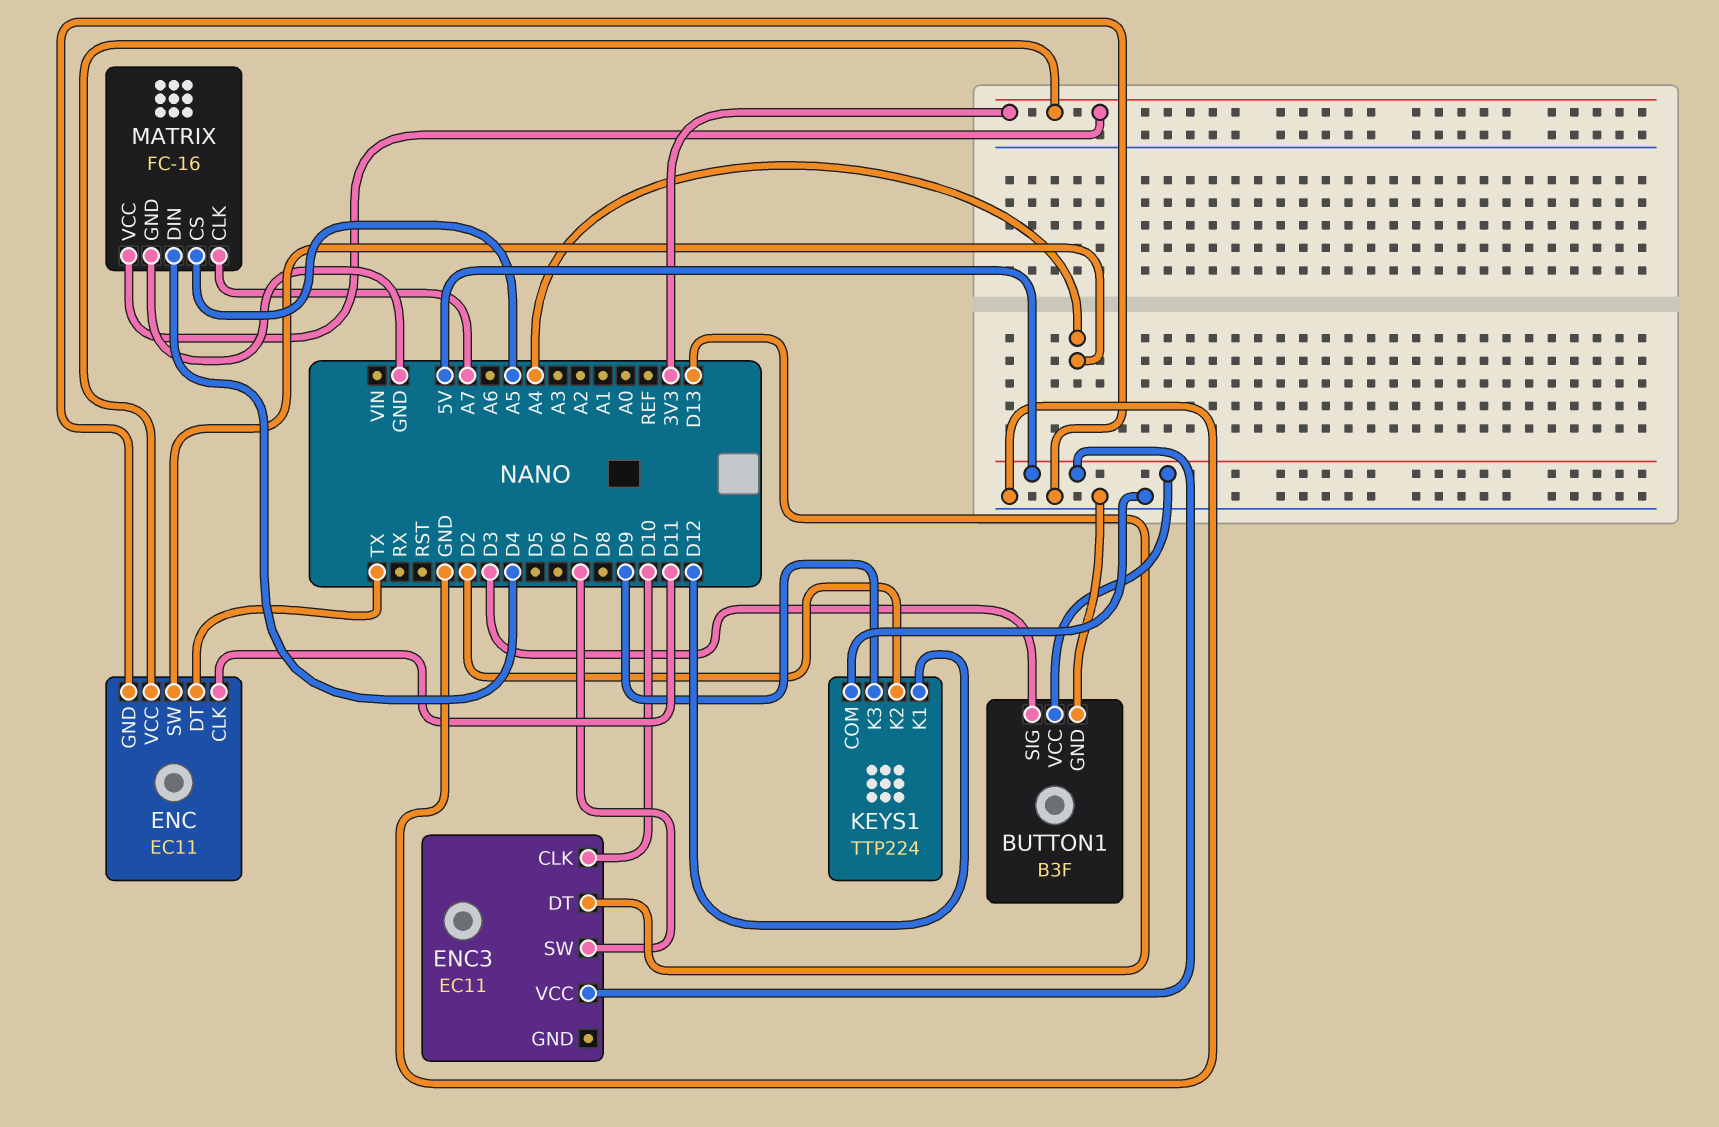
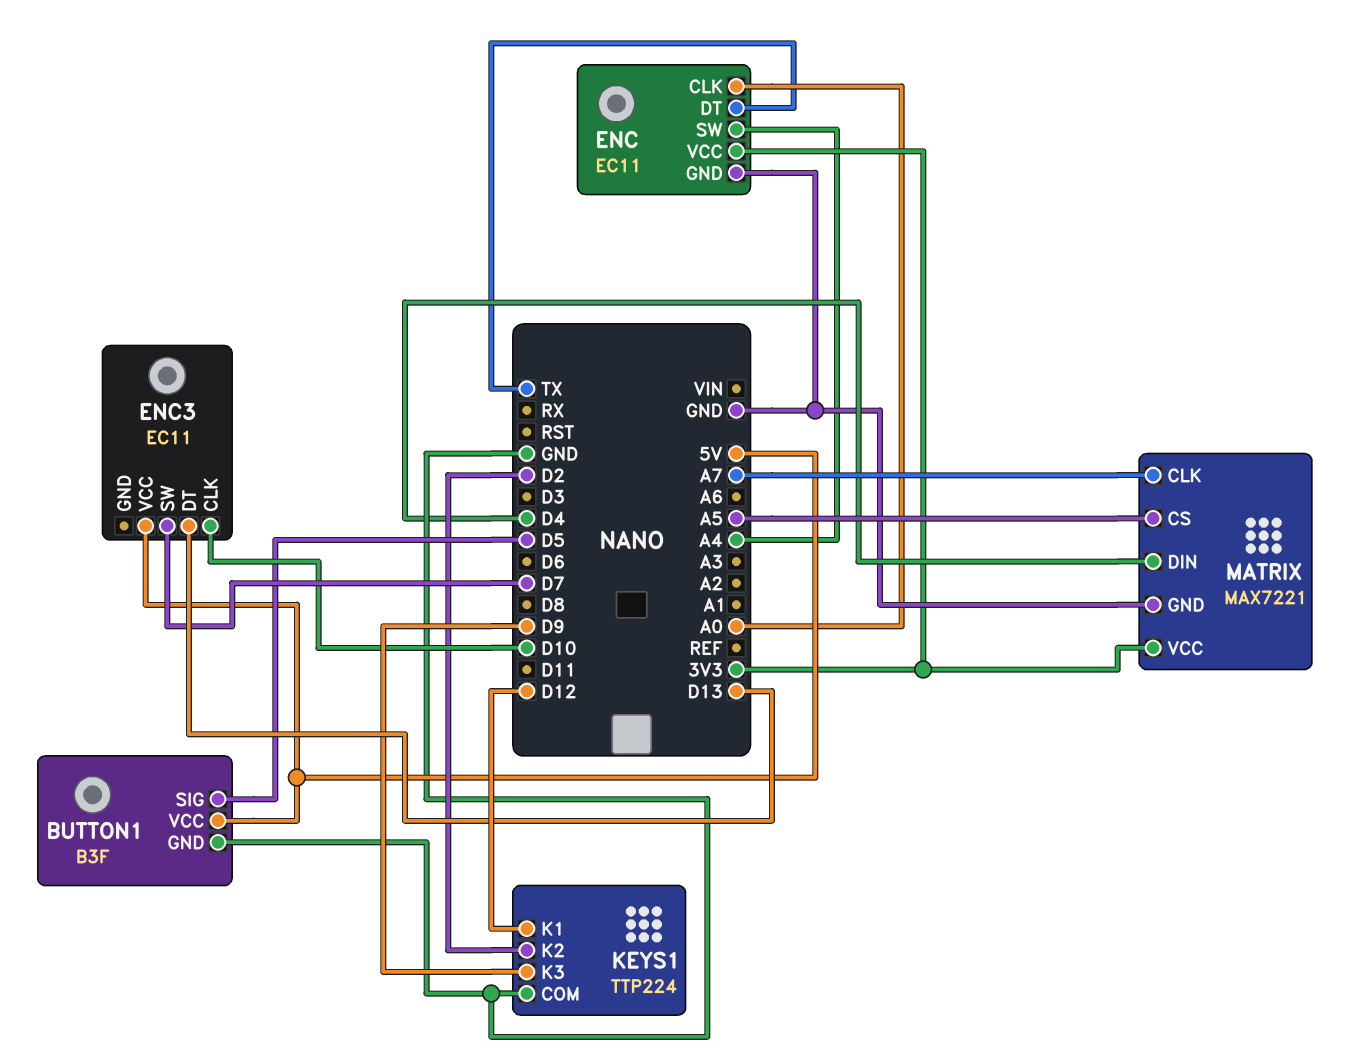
BUTTON1 pin SIG: D3 -> D5
ENC pin CLK: D11 -> A0
MATRIX: FC-16 -> MAX7221

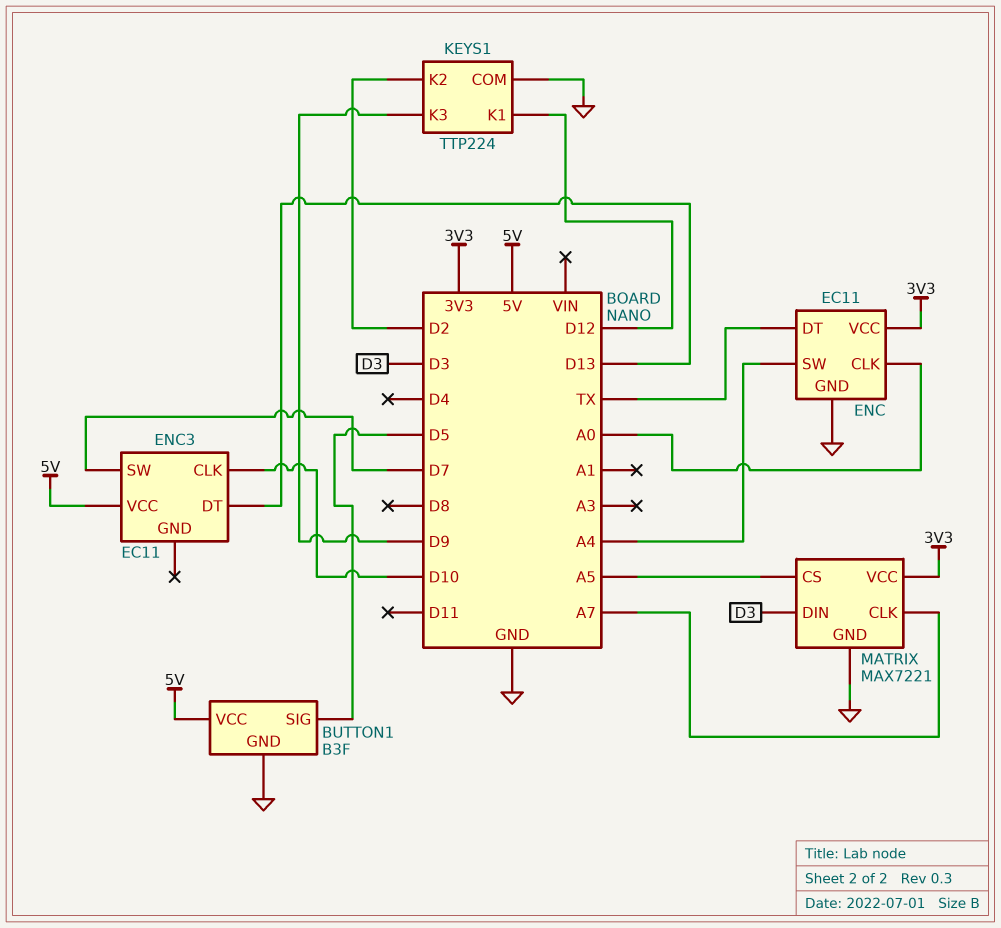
MATRIX pin DIN: D4 -> D3

